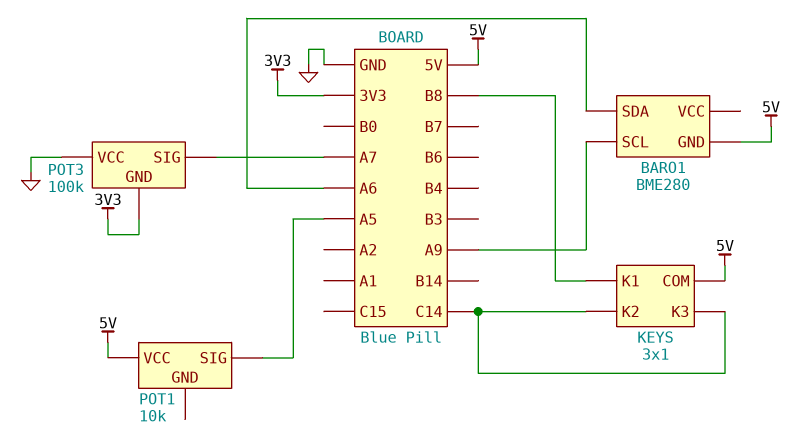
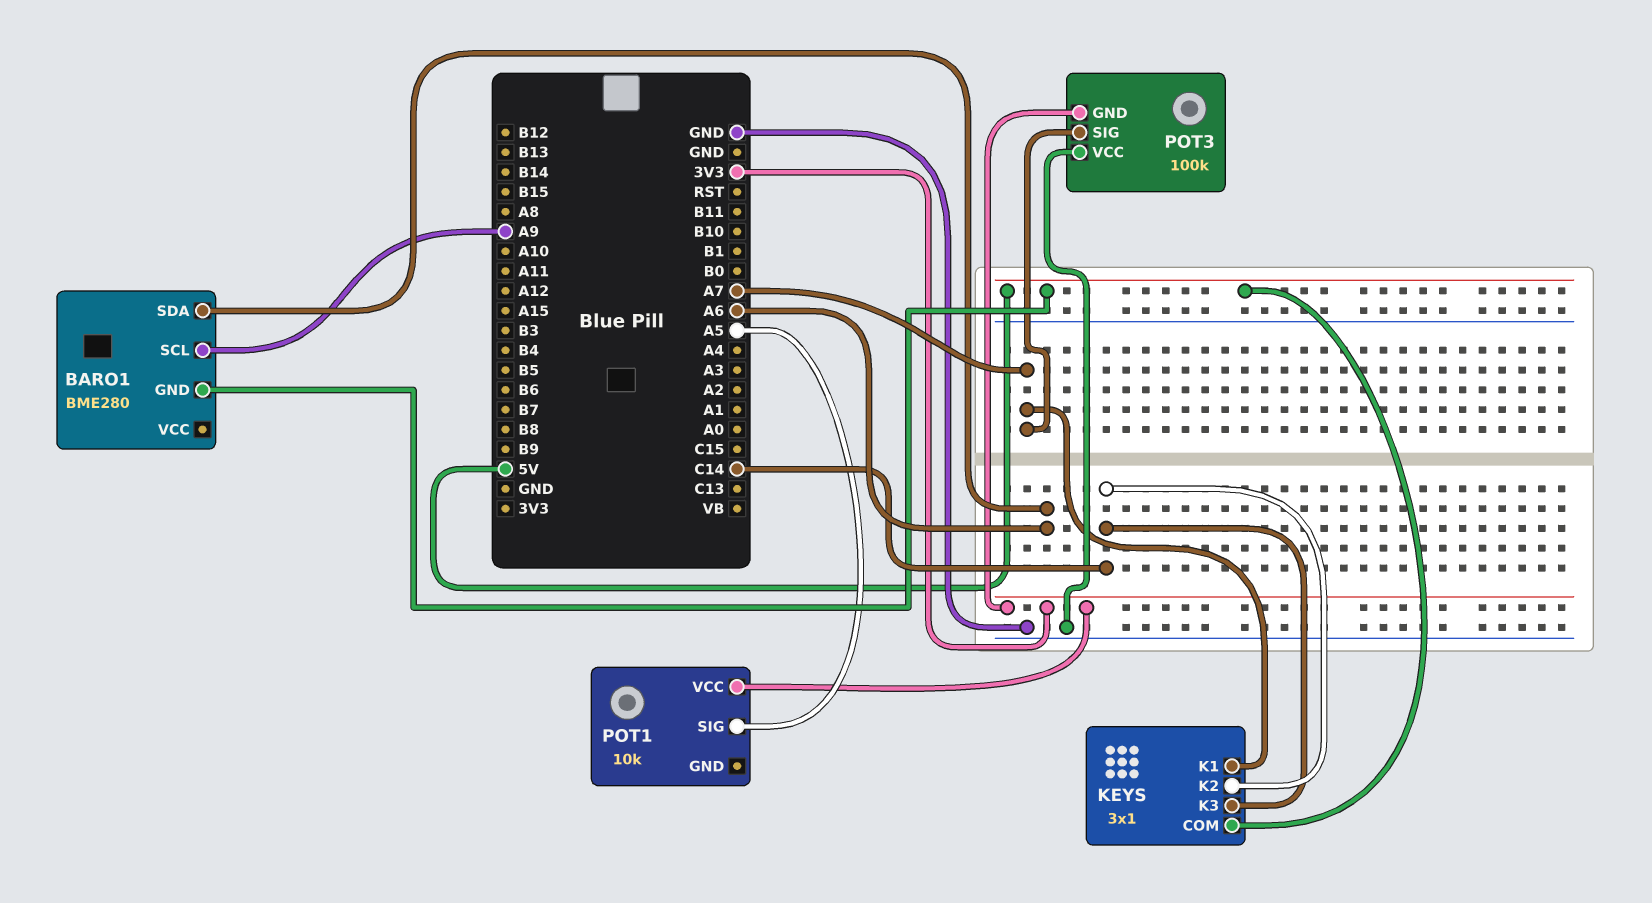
KEYS pin K1: B8 -> A7
POT1 pin VCC: 5V -> 3V3

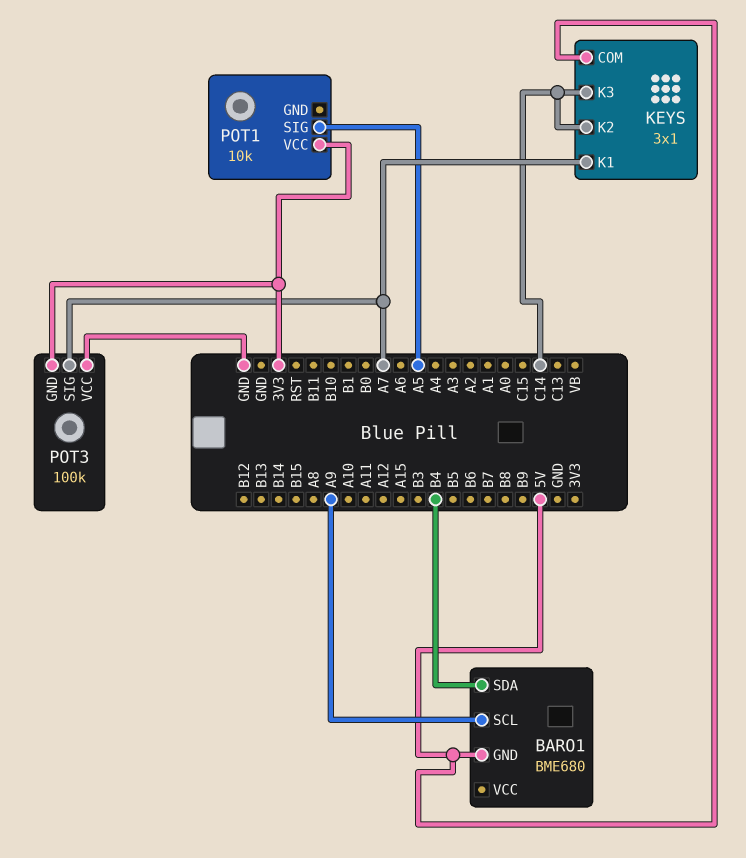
BARO1: BME280 -> BME680
BARO1 pin SDA: A6 -> B4

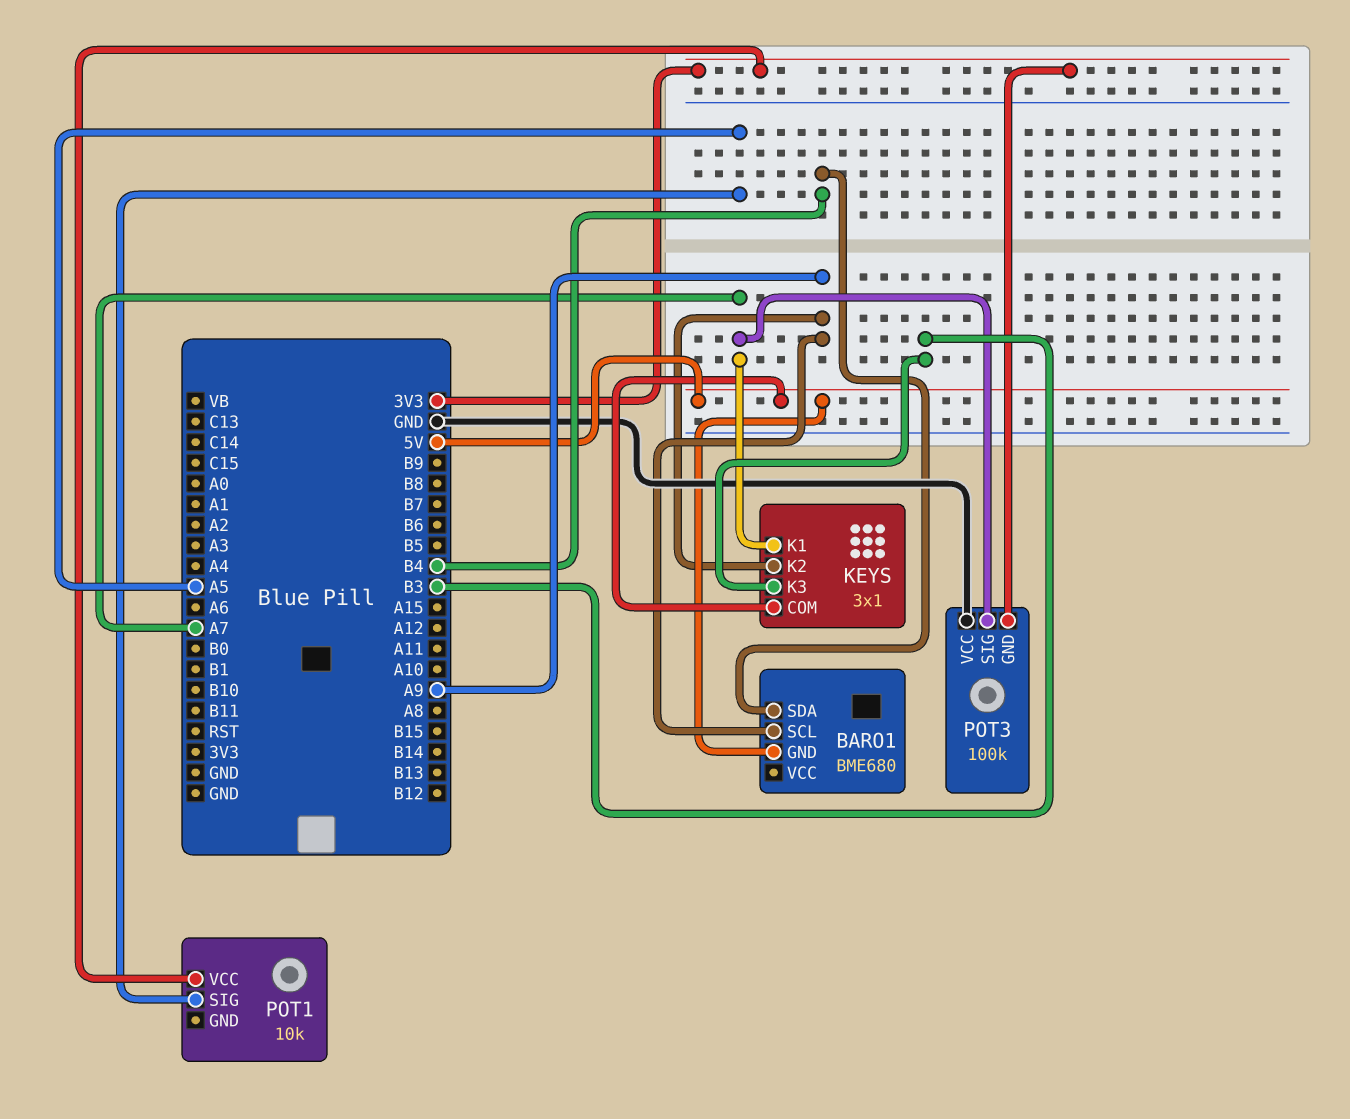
KEYS pin K2: C14 -> A9
KEYS pin K3: C14 -> B3

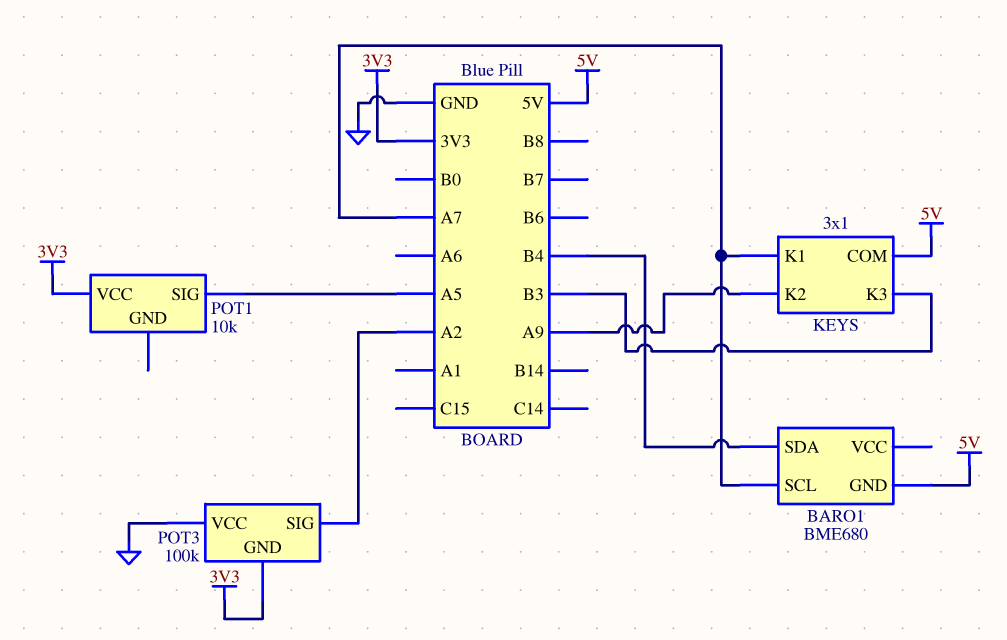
BARO1 pin SCL: A9 -> A7
POT3 pin SIG: A7 -> A2

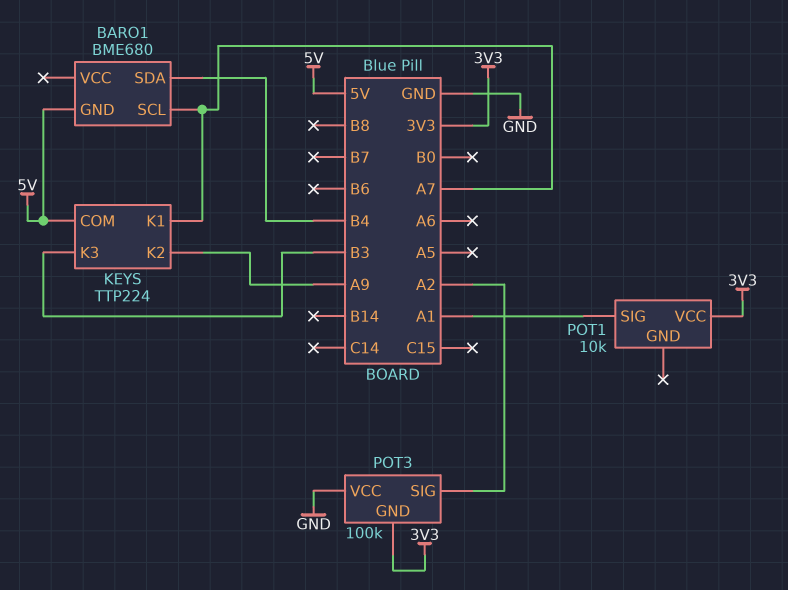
KEYS: 3x1 -> TTP224
POT1 pin SIG: A5 -> A1

